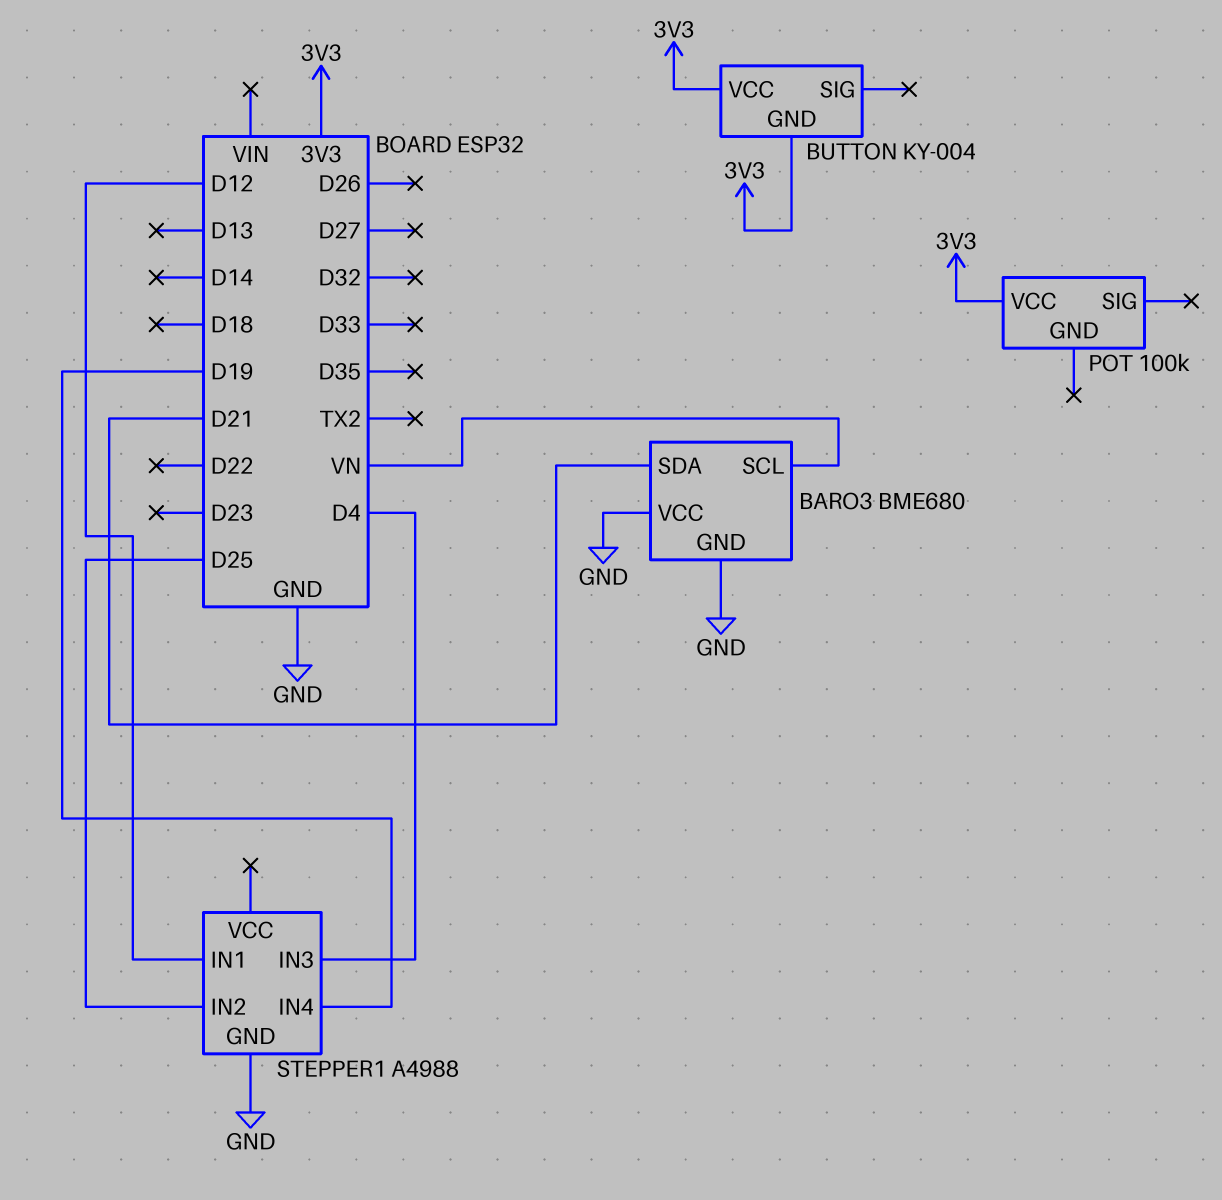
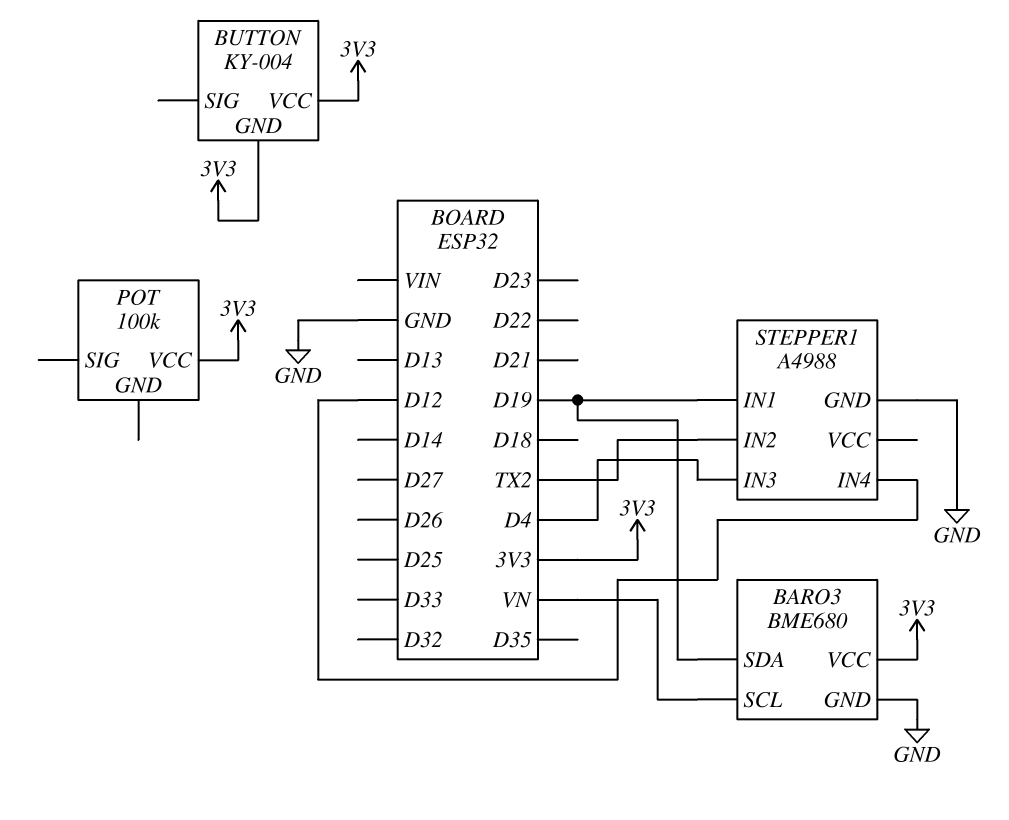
BARO3 pin SDA: D21 -> D19
BARO3 pin VCC: GND -> 3V3
STEPPER1 pin IN1: D12 -> D19
STEPPER1 pin IN2: D25 -> TX2
STEPPER1 pin IN4: D19 -> D12

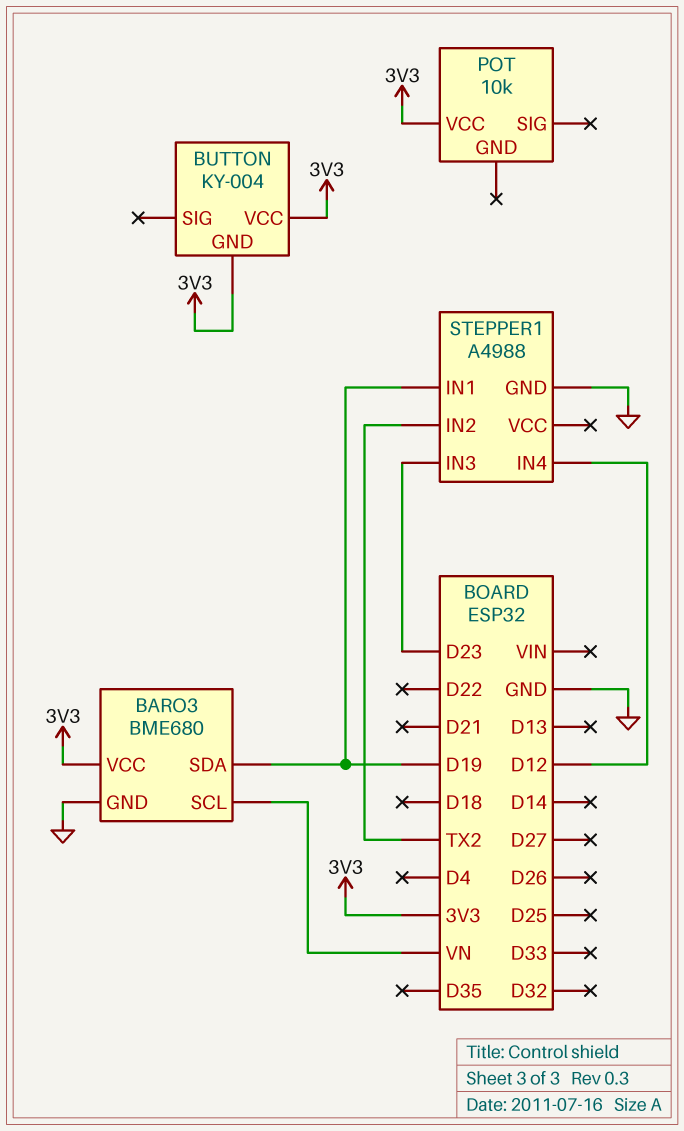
POT: 100k -> 10k
STEPPER1 pin IN3: D4 -> D23

